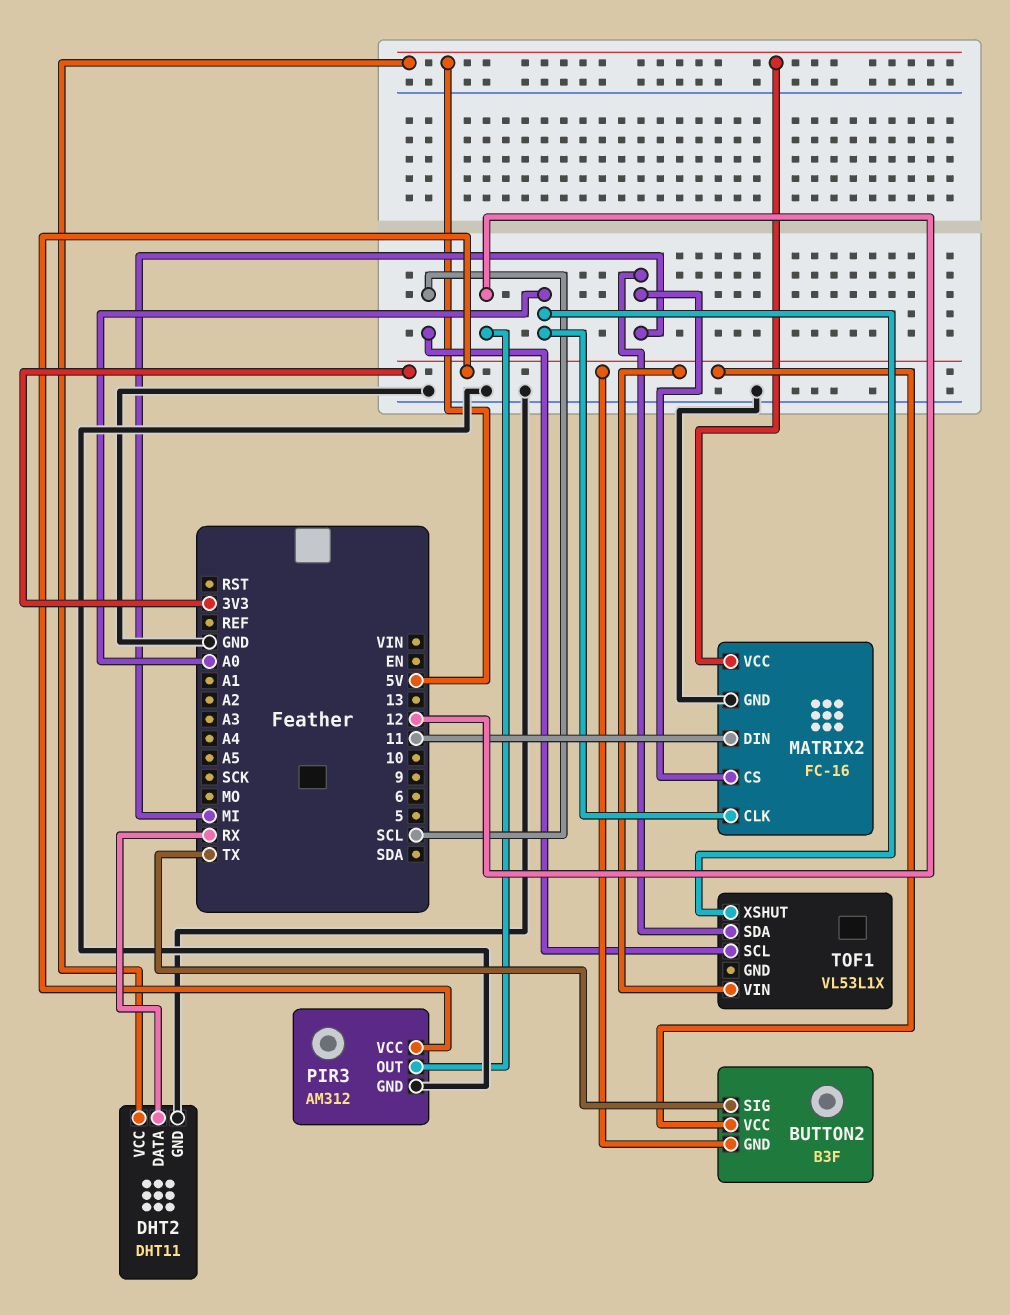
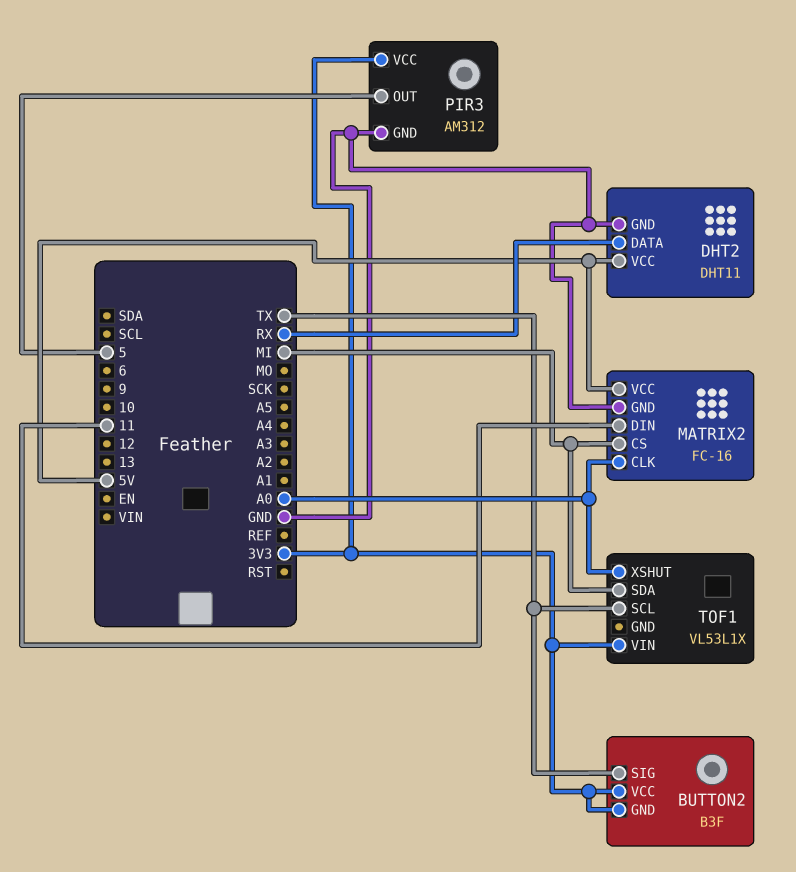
PIR3 pin OUT: 12 -> 5
TOF1 pin SCL: SCL -> TX

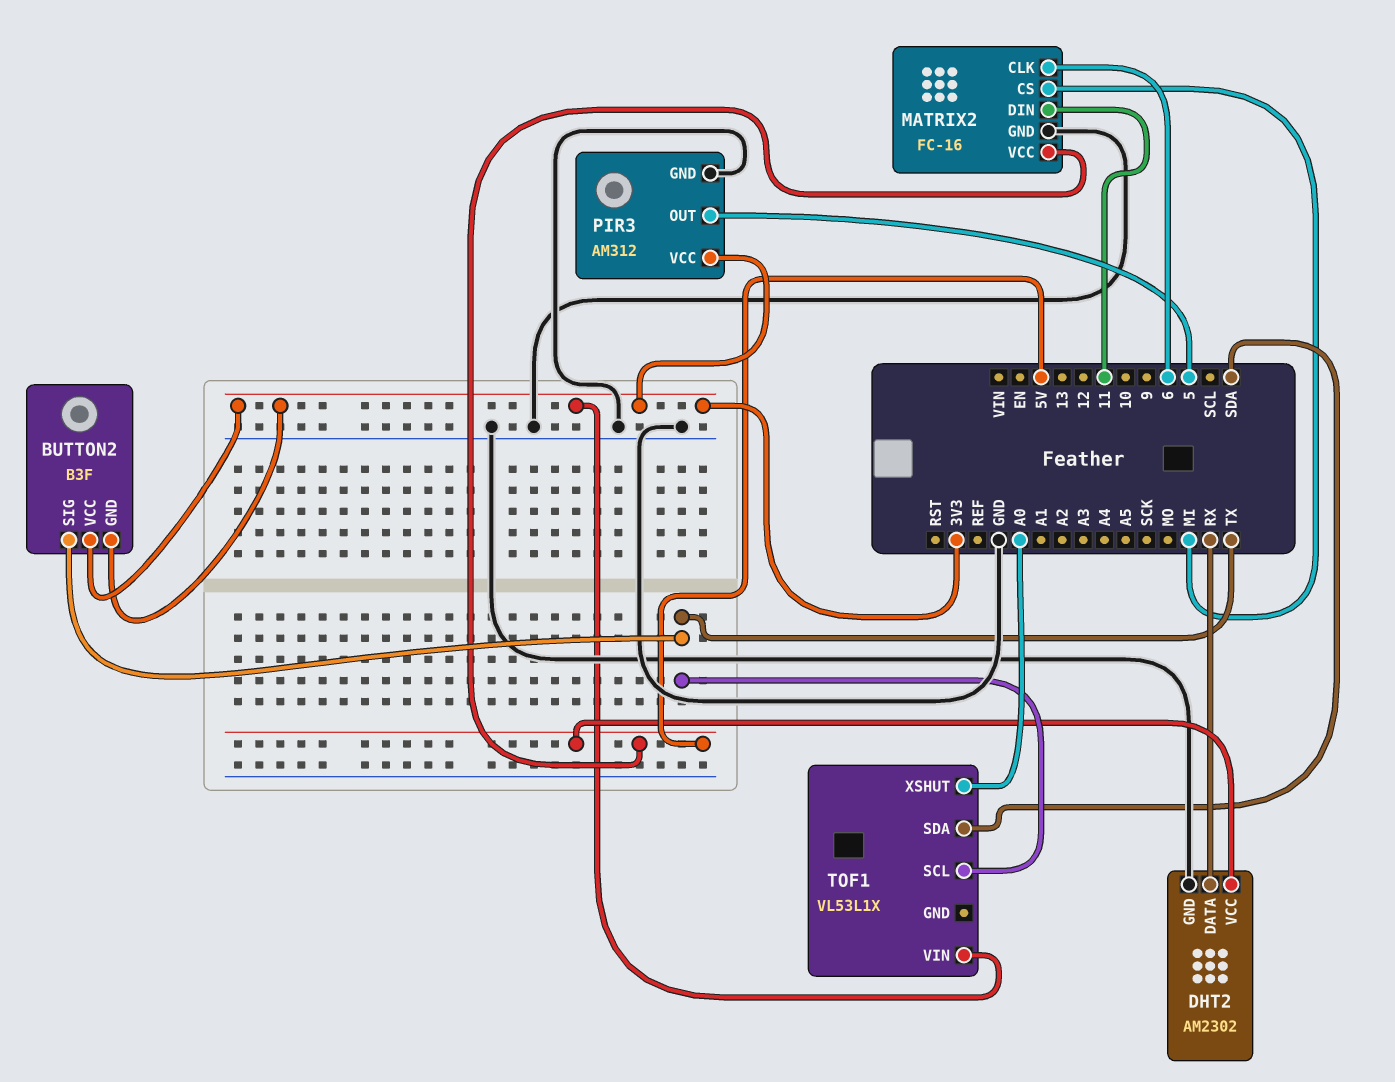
DHT2: DHT11 -> AM2302
MATRIX2 pin CLK: A0 -> 6
TOF1 pin SDA: MI -> SDA

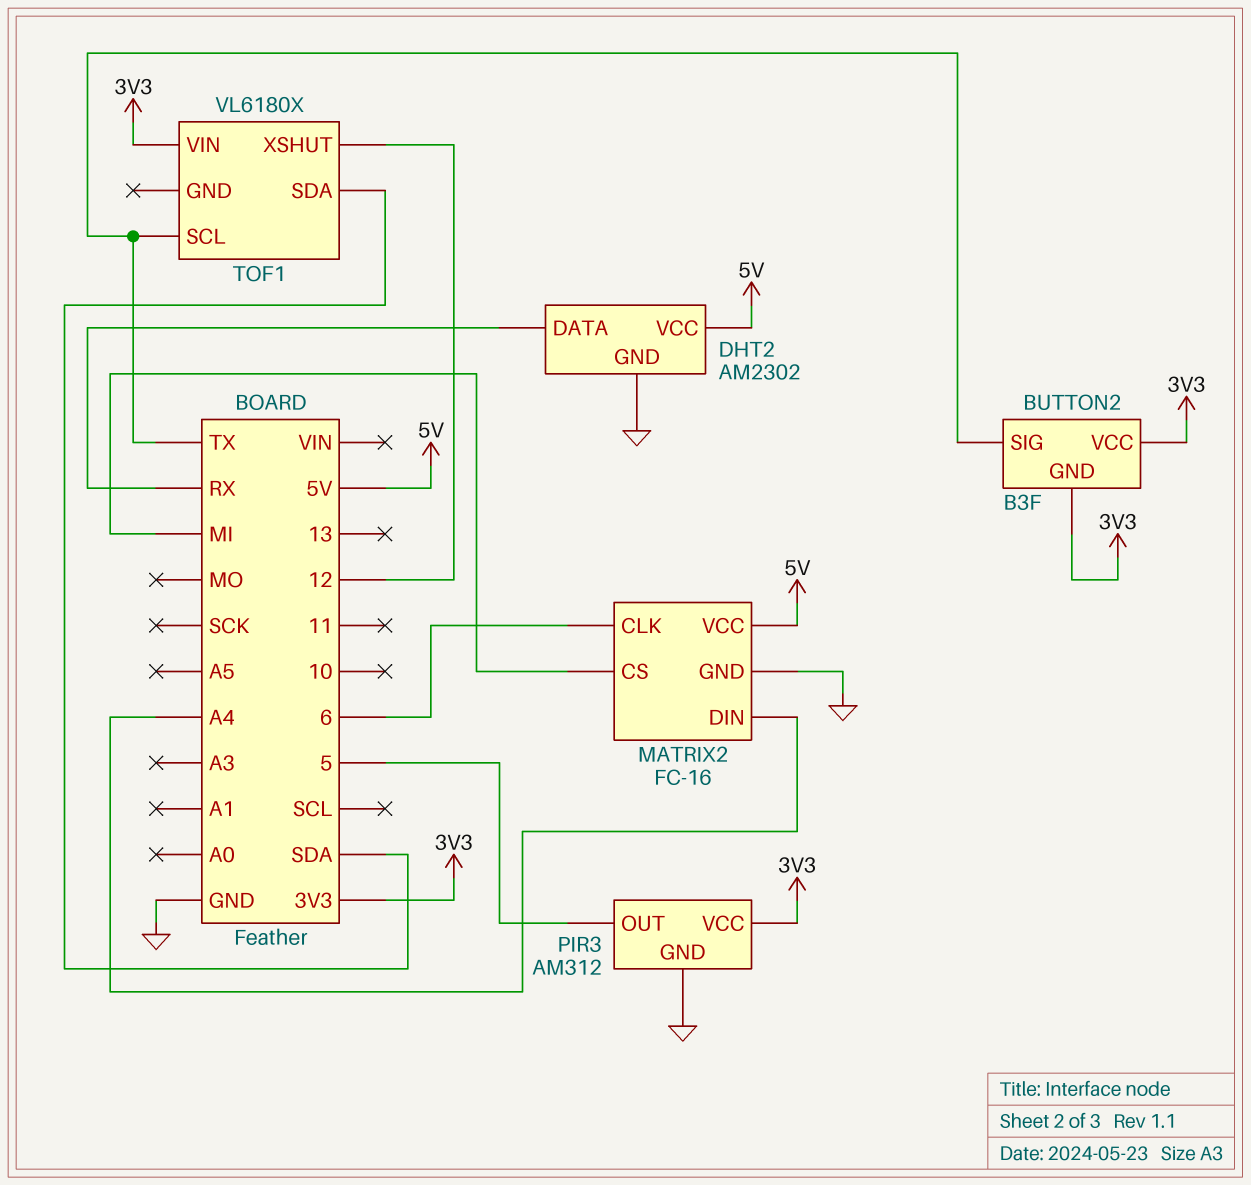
MATRIX2 pin DIN: 11 -> A4
TOF1: VL53L1X -> VL6180X
TOF1 pin XSHUT: A0 -> 12

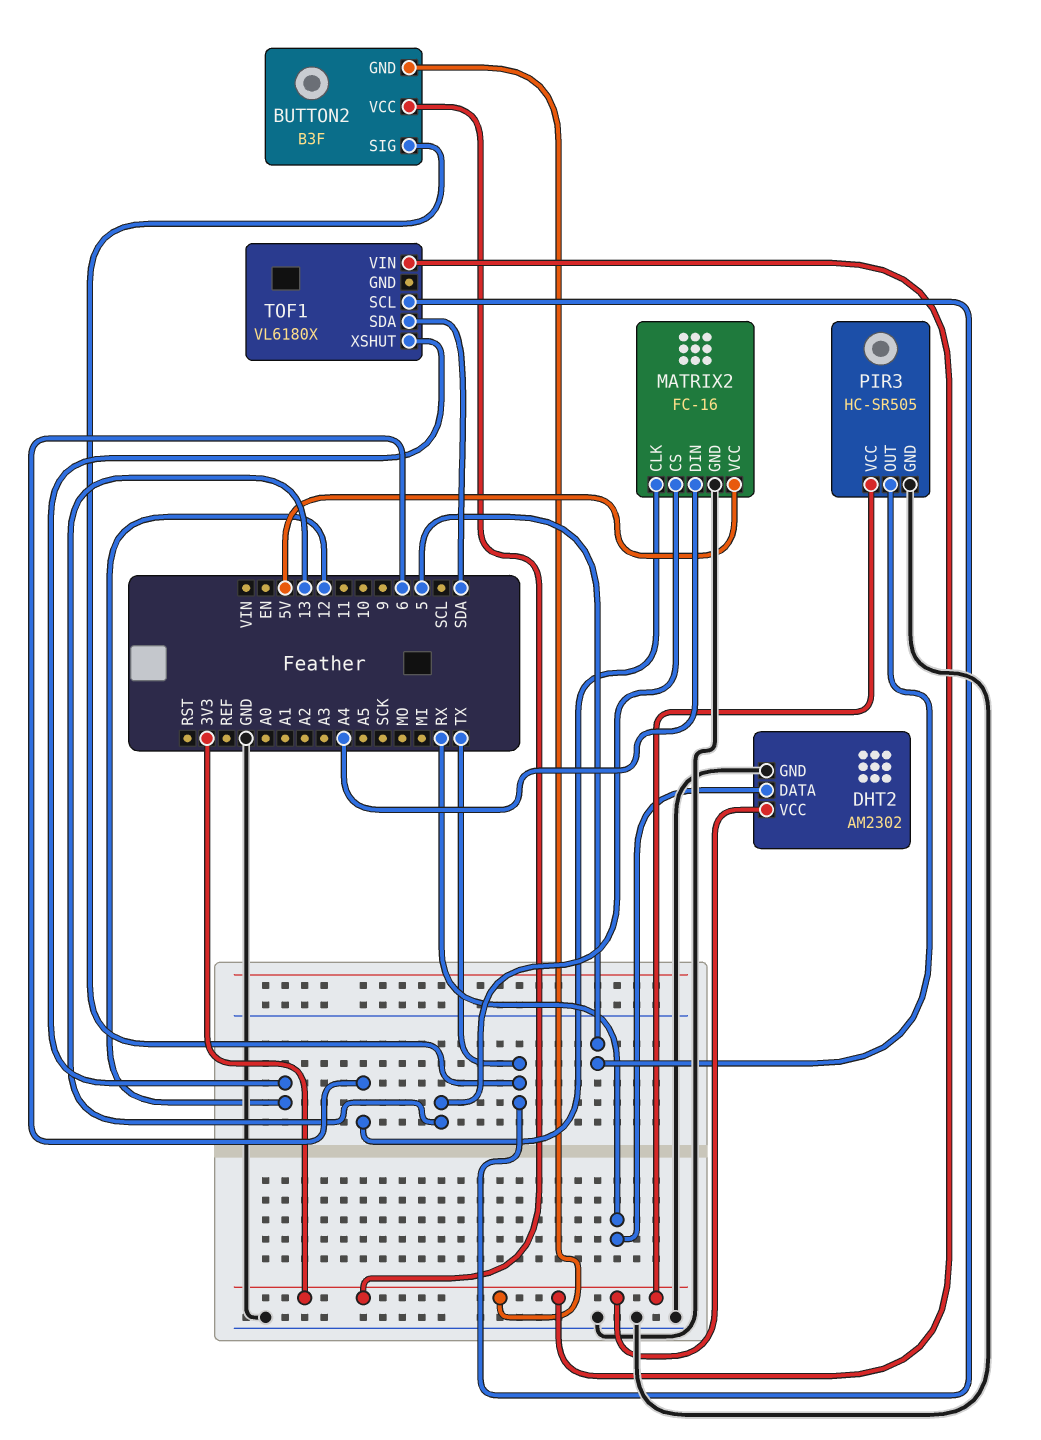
DHT2 pin VCC: 5V -> 3V3
MATRIX2 pin CS: MI -> 13
PIR3: AM312 -> HC-SR505

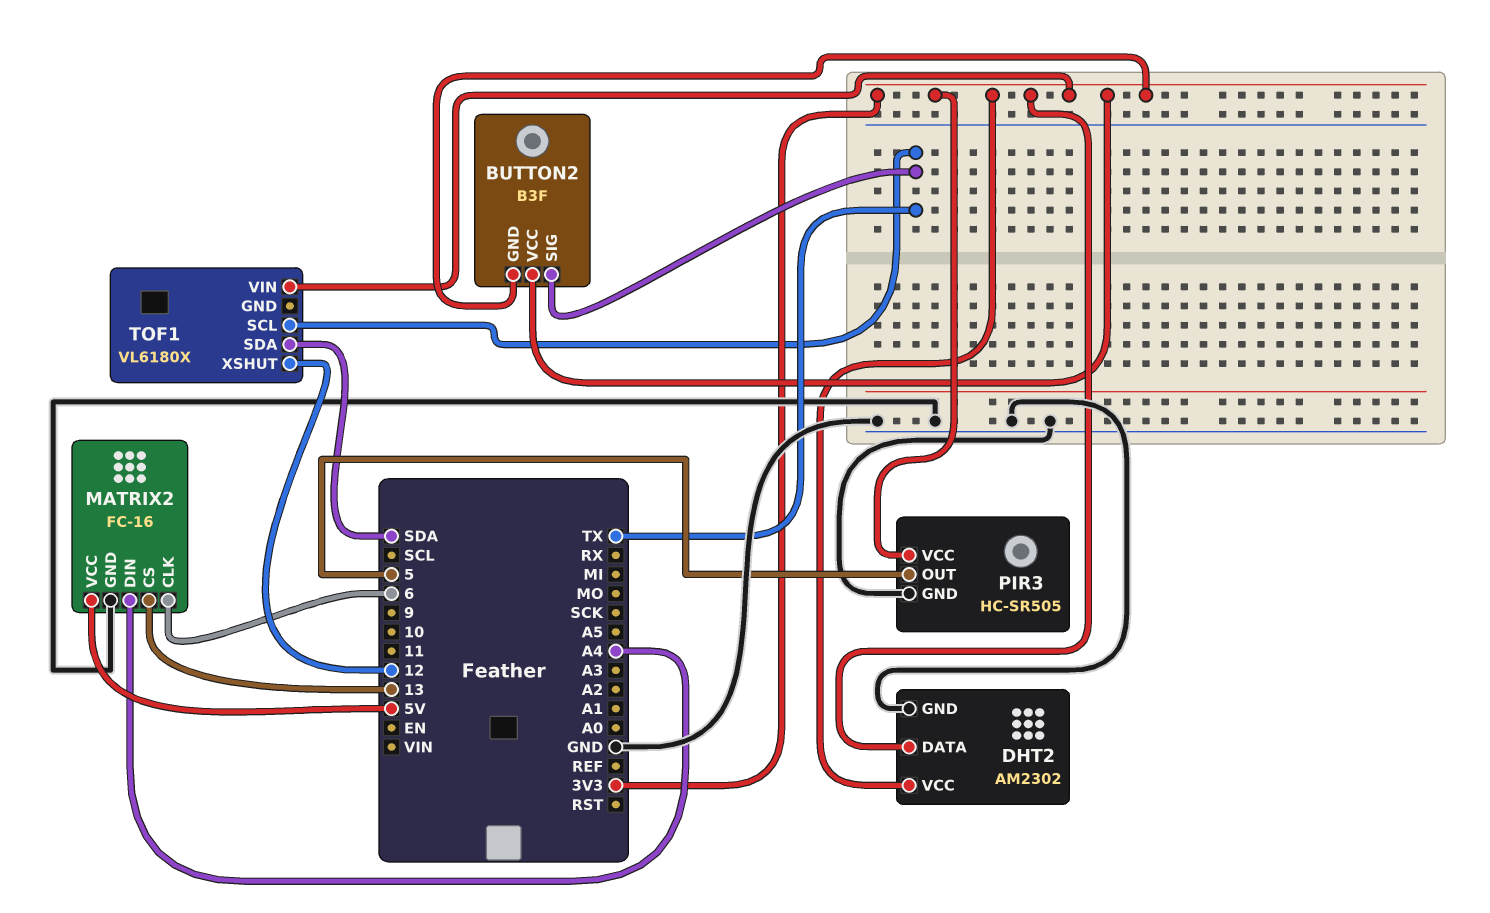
DHT2 pin DATA: RX -> 3V3

